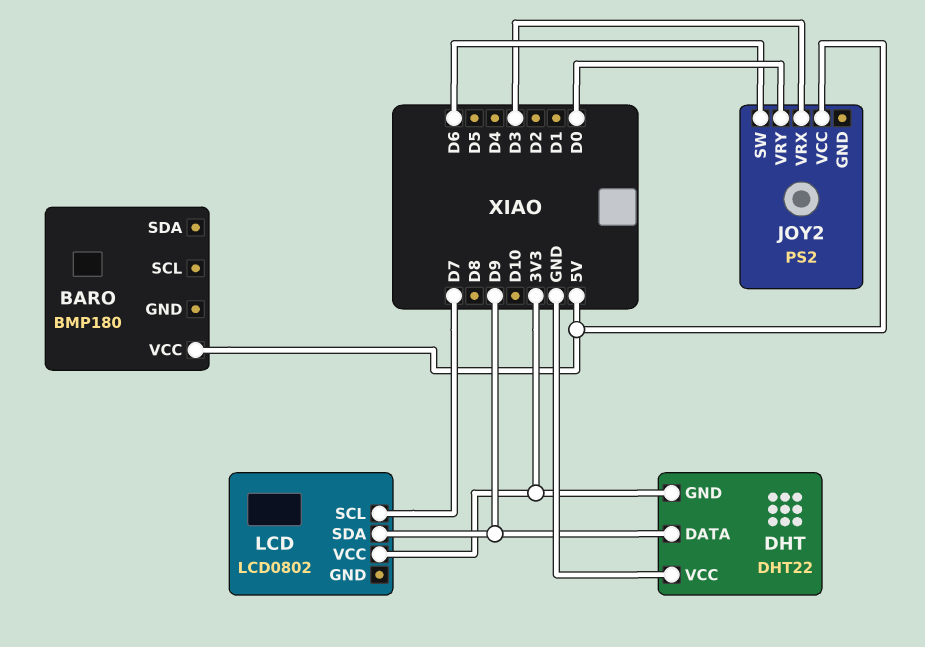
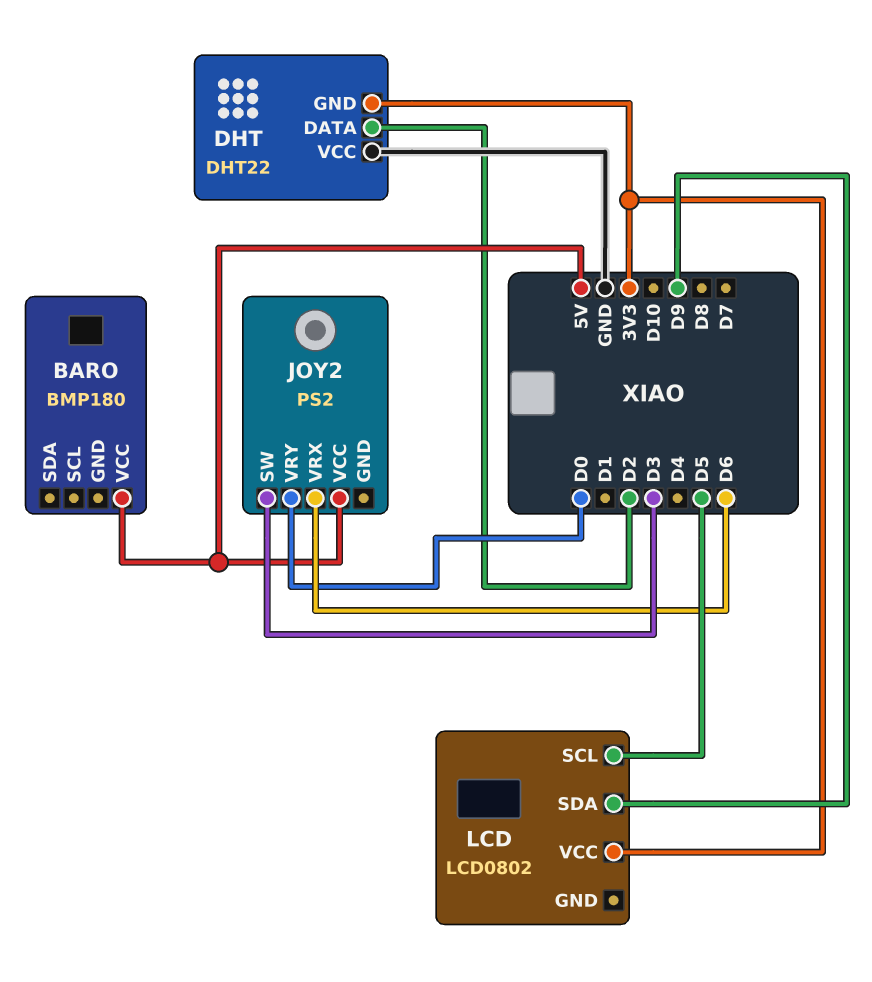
DHT pin DATA: D9 -> D2
JOY2 pin SW: D6 -> D3
JOY2 pin VRX: D3 -> D6
LCD pin SCL: D7 -> D5

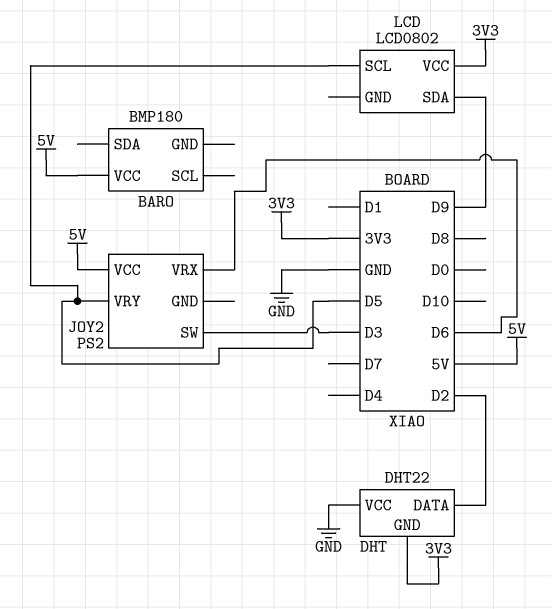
JOY2 pin VRY: D0 -> D5

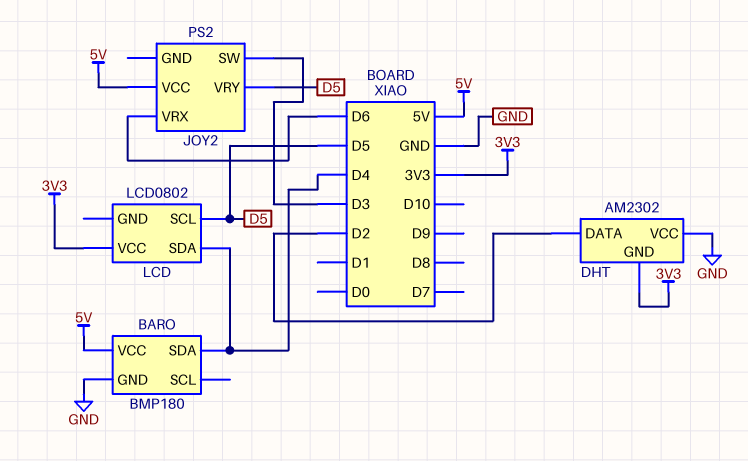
BARO pin GND: none -> GND
BARO pin SDA: none -> D4
DHT: DHT22 -> AM2302
LCD pin SDA: D9 -> D4

